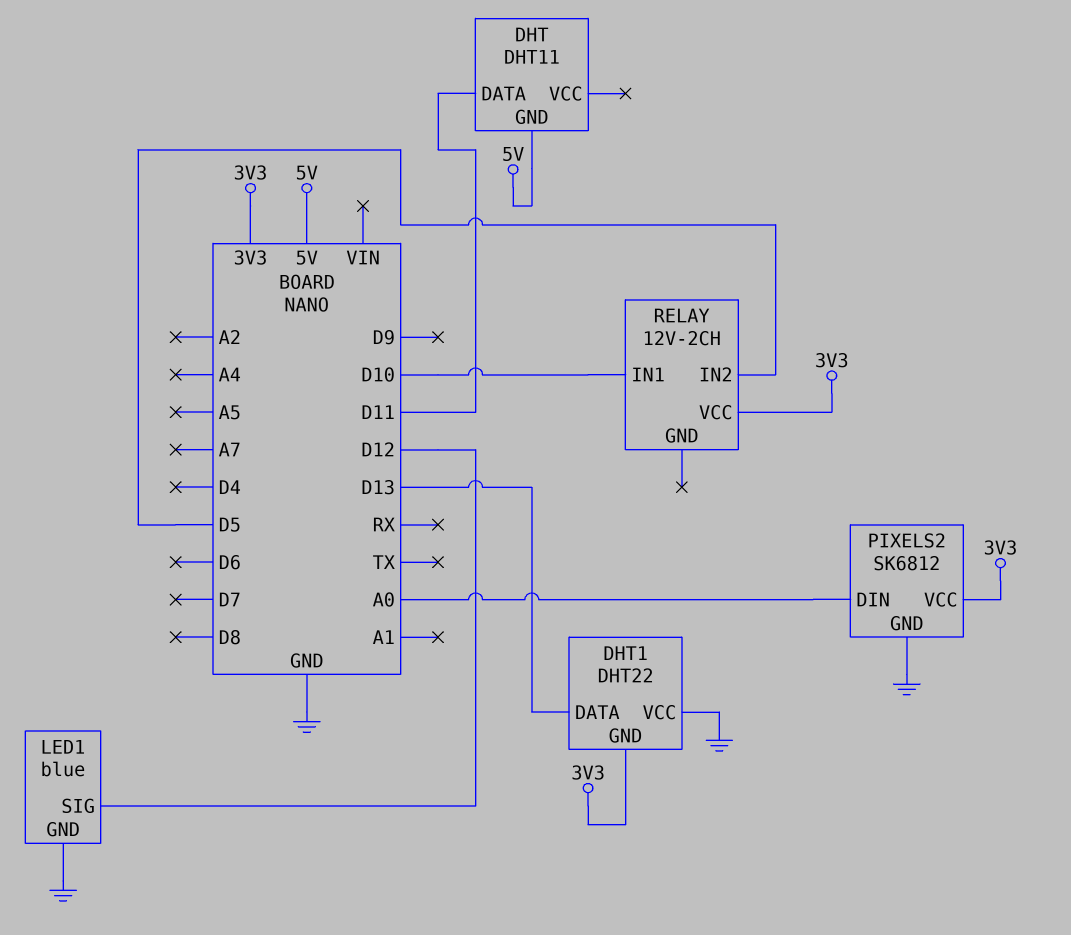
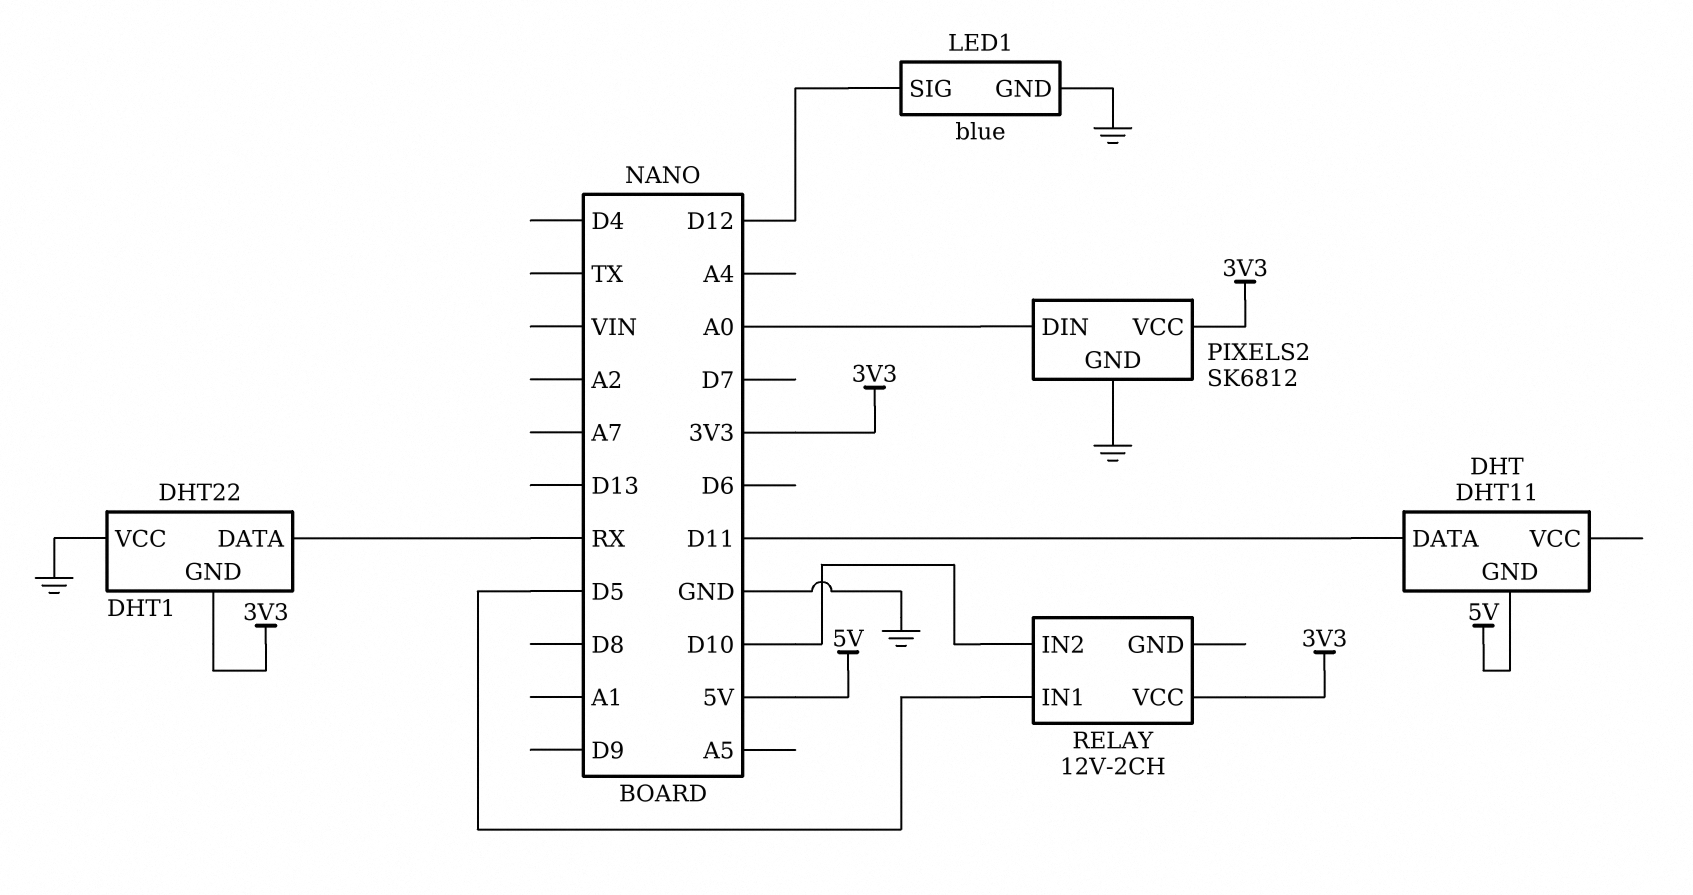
DHT1 pin DATA: D13 -> RX
RELAY pin IN1: D10 -> D5
RELAY pin IN2: D5 -> D10

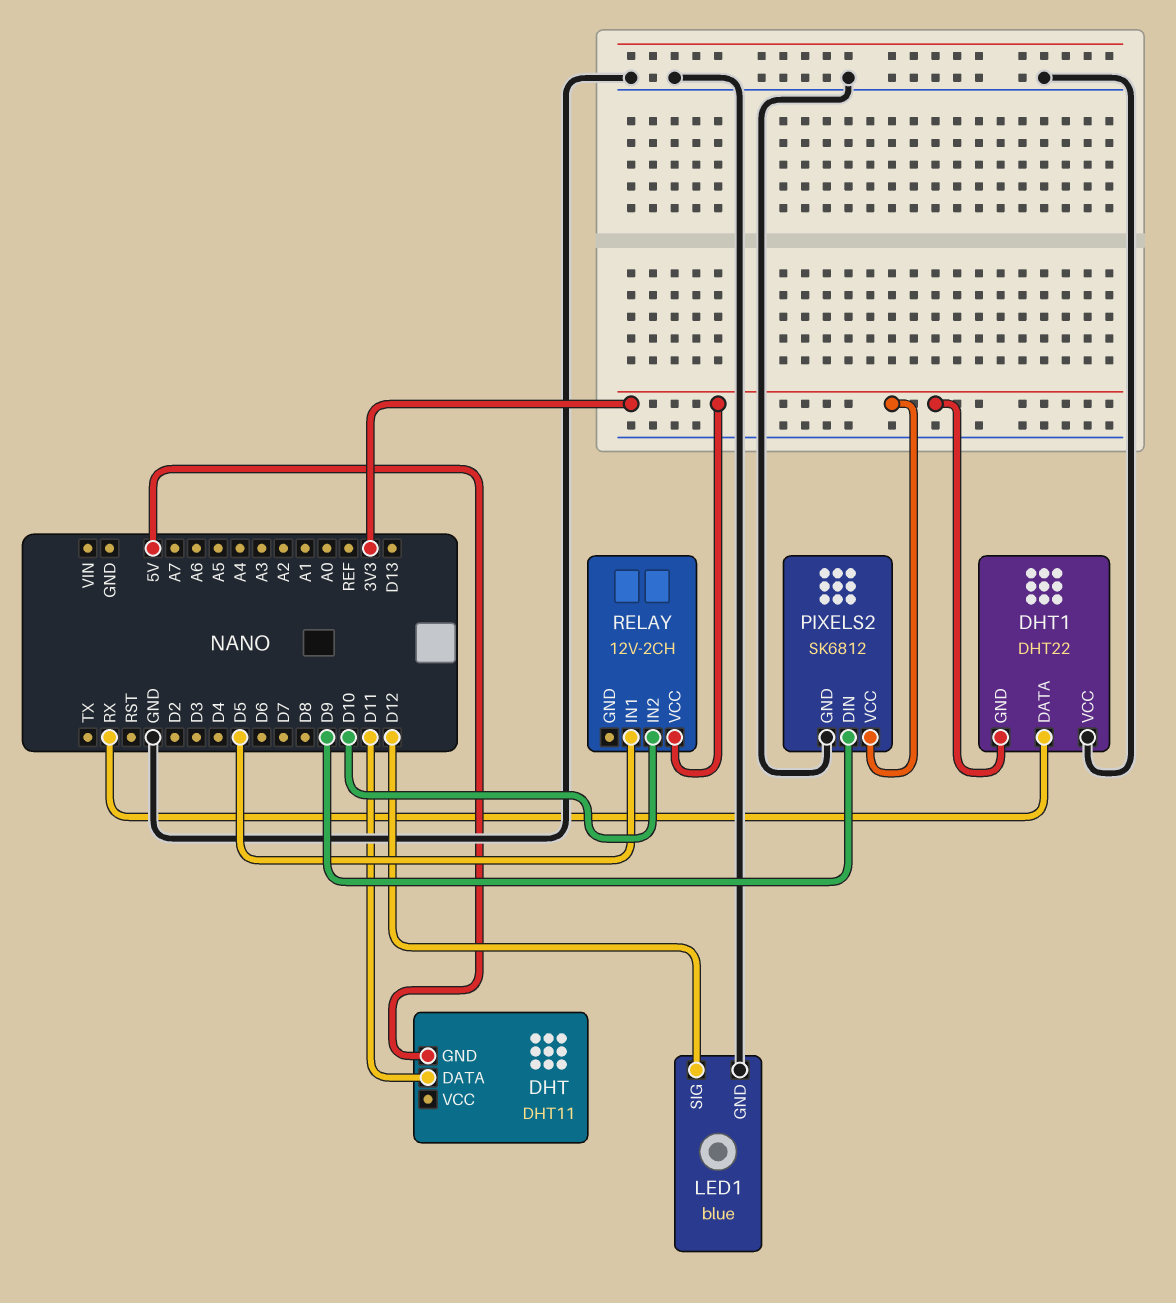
PIXELS2 pin DIN: A0 -> D9

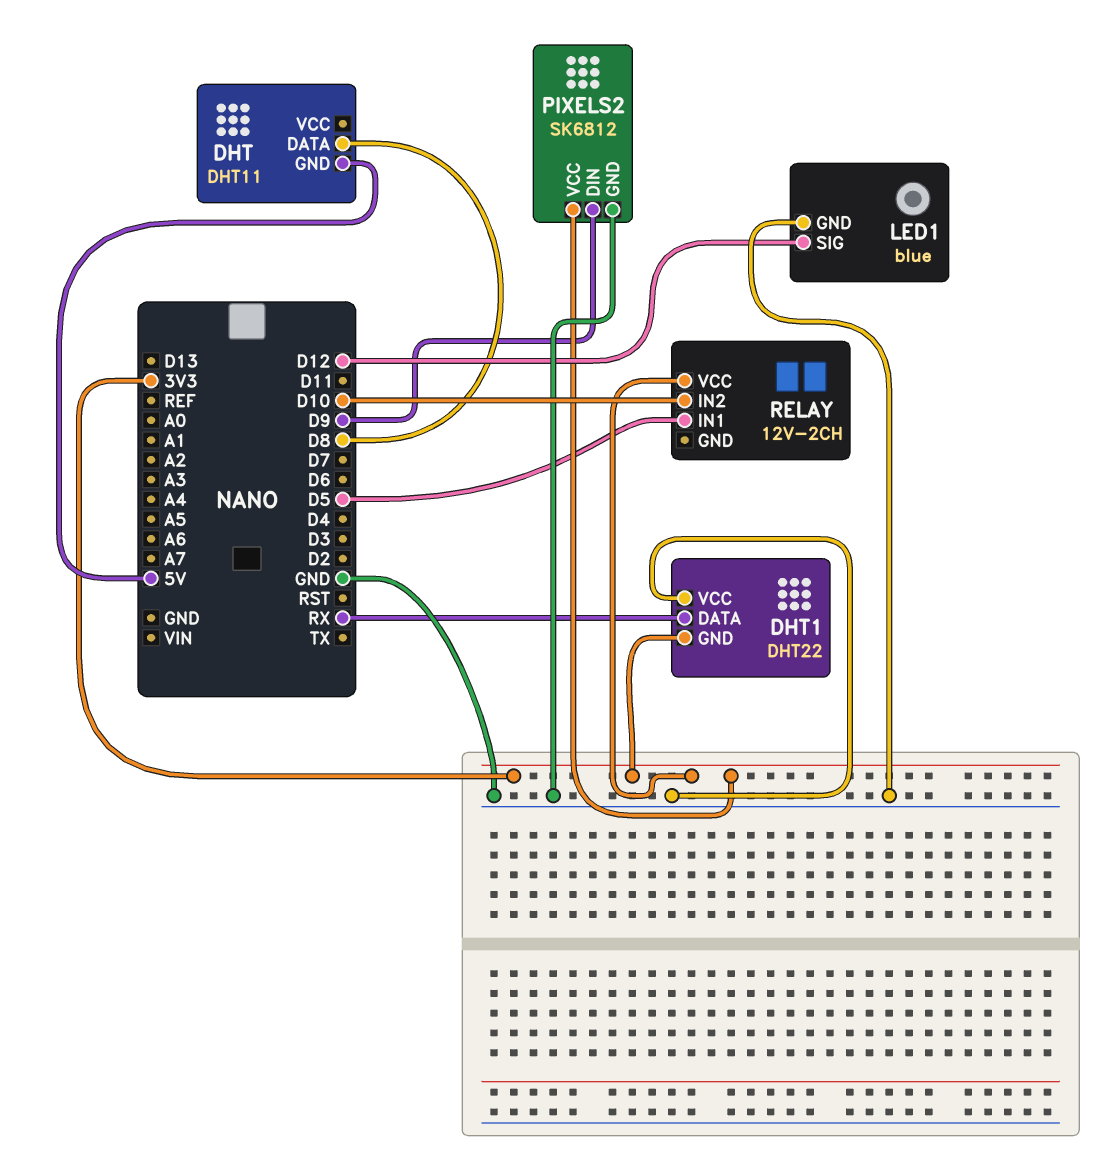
DHT pin DATA: D11 -> D8

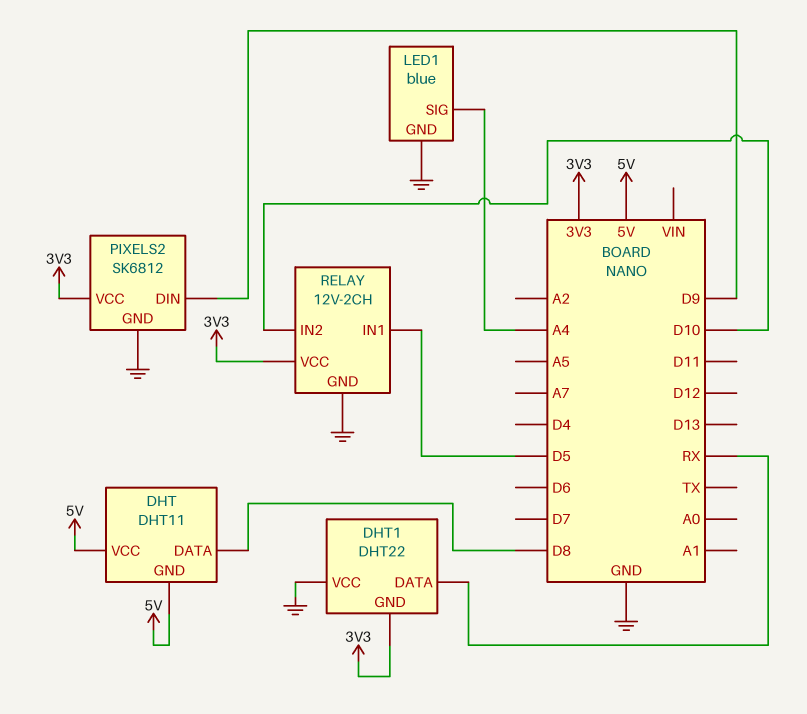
DHT pin VCC: none -> 5V
LED1 pin SIG: D12 -> A4
RELAY pin GND: none -> GND

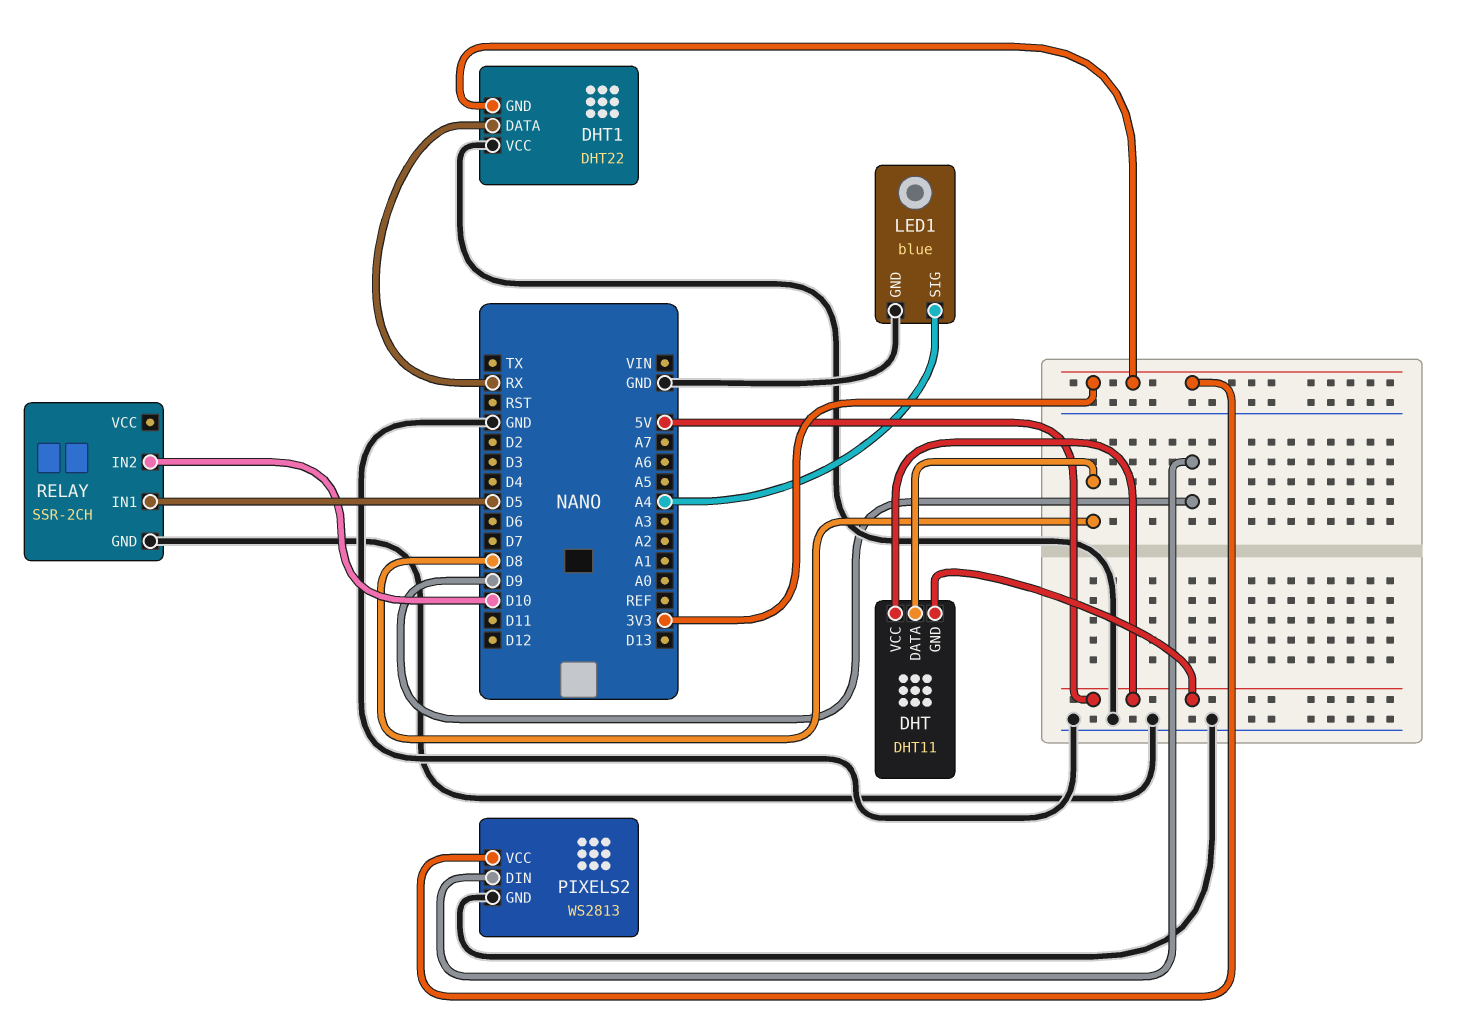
PIXELS2: SK6812 -> WS2813
RELAY: 12V-2CH -> SSR-2CH
RELAY pin VCC: 3V3 -> none

